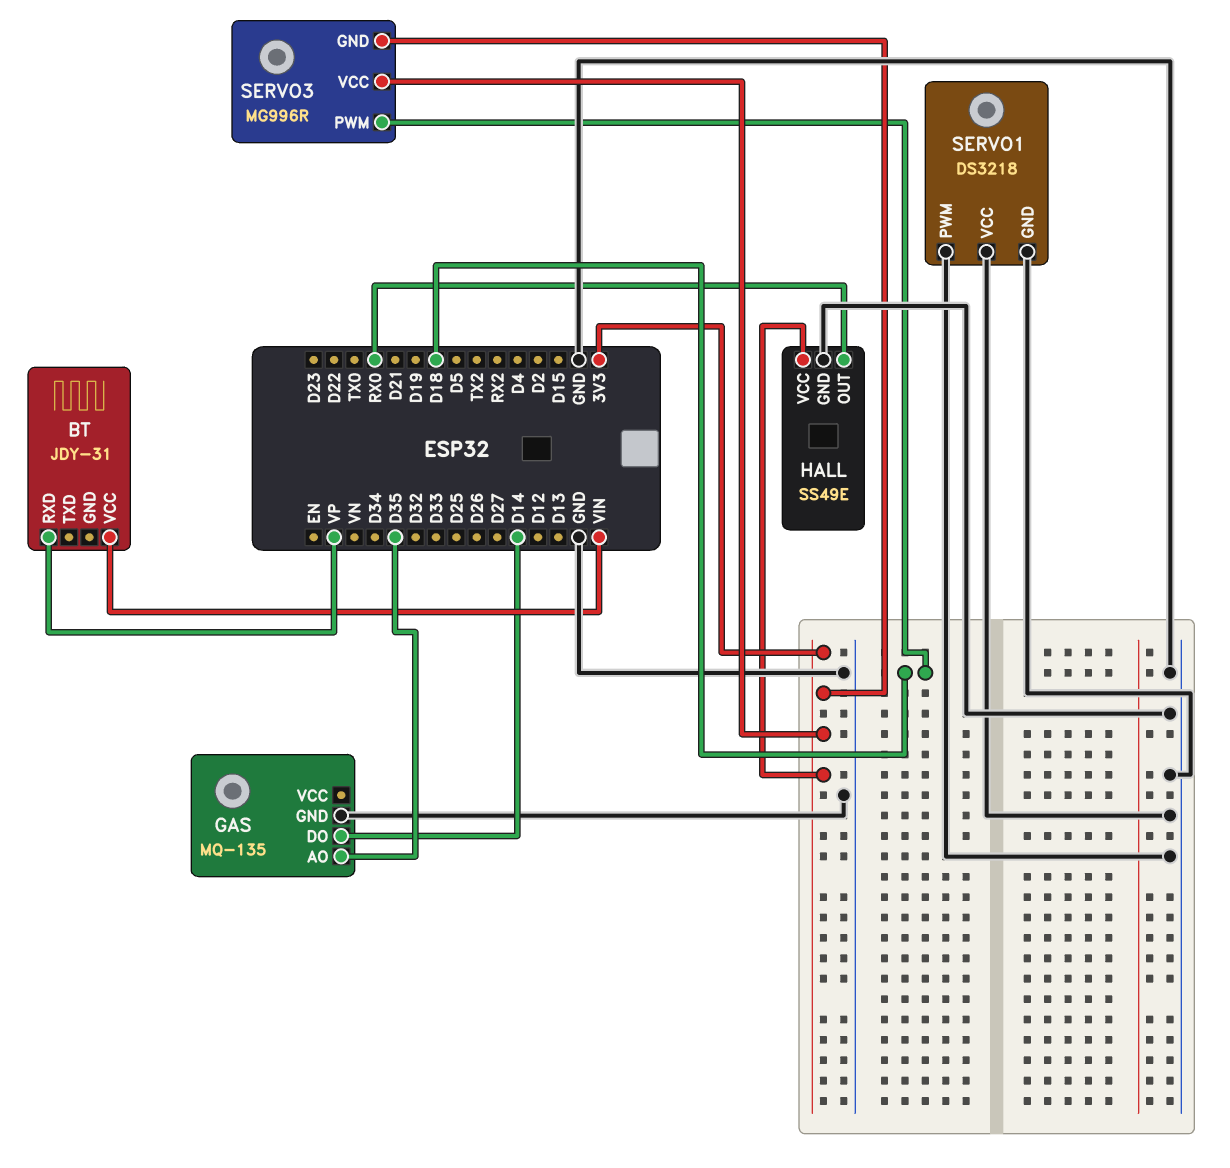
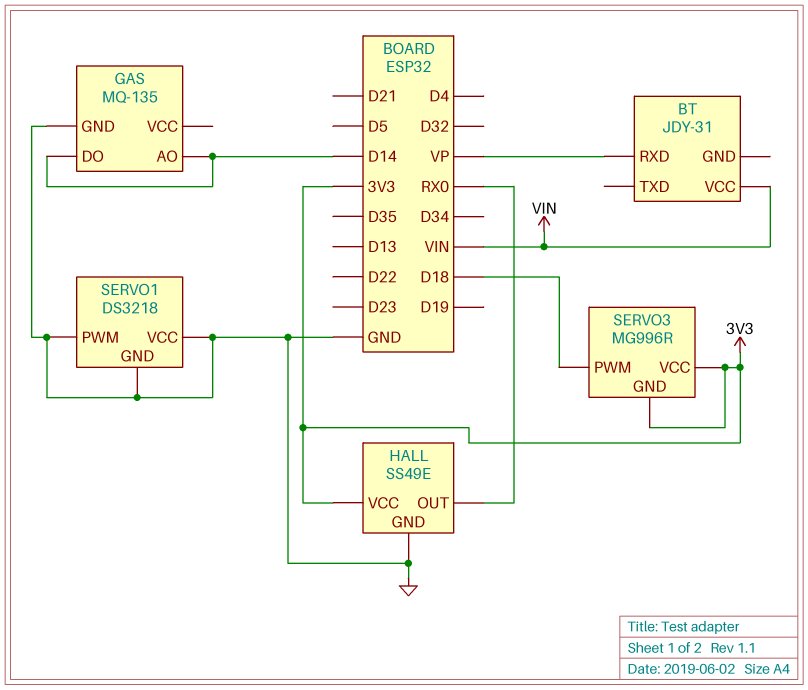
GAS pin AO: D35 -> D14

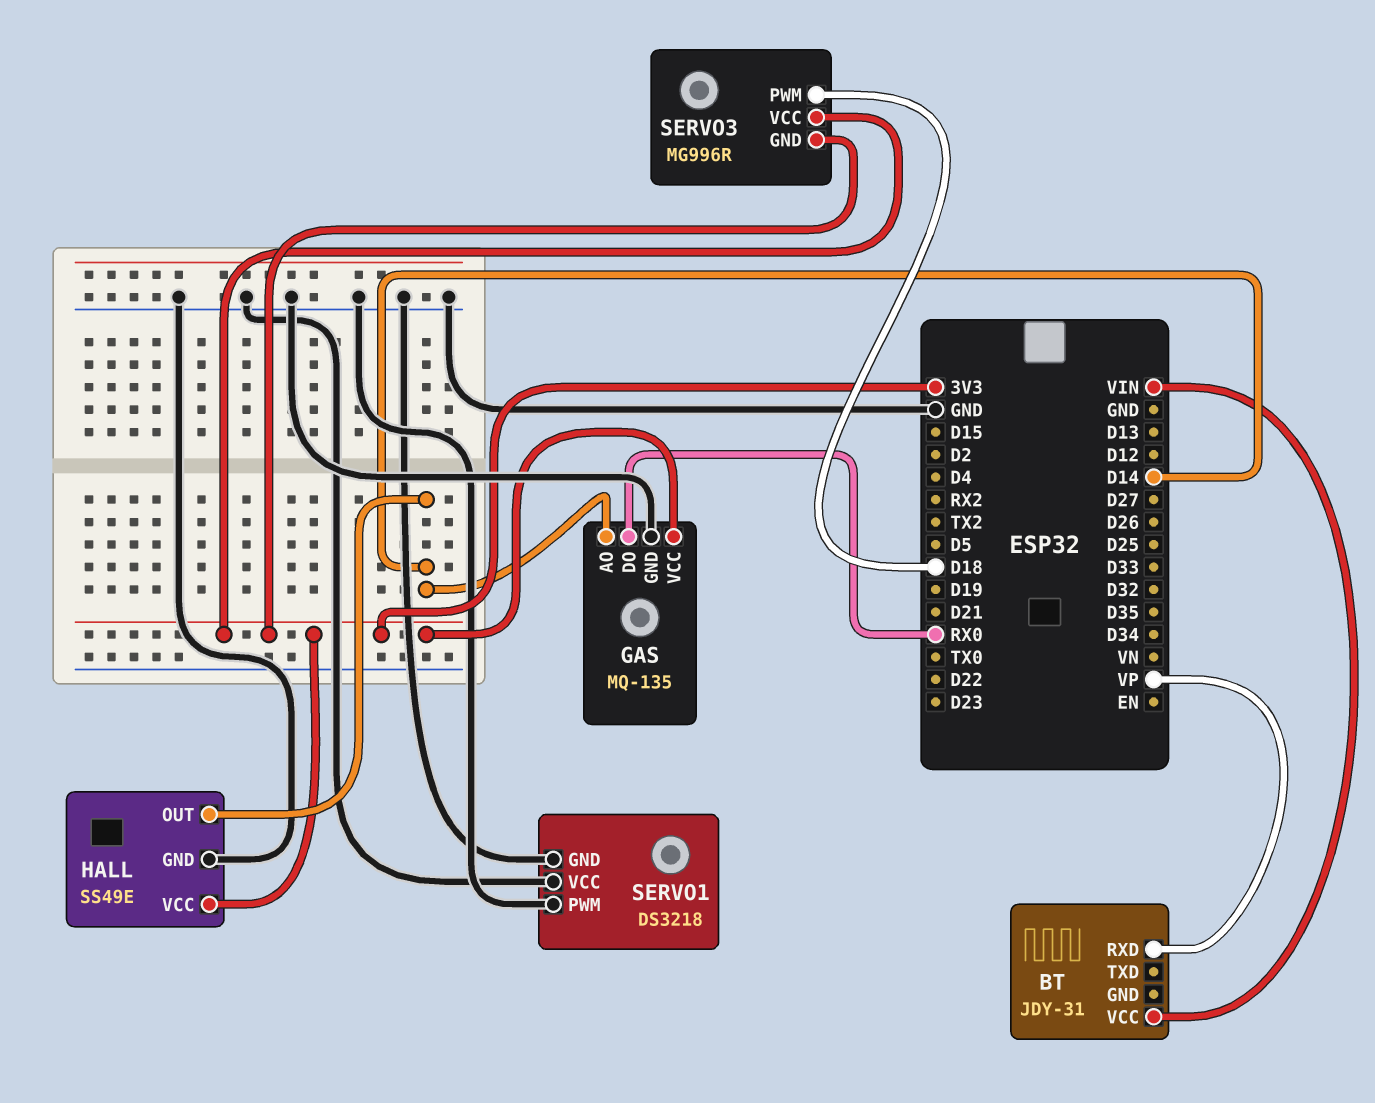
GAS pin DO: D14 -> RX0
GAS pin VCC: none -> 3V3
HALL pin OUT: RX0 -> D14

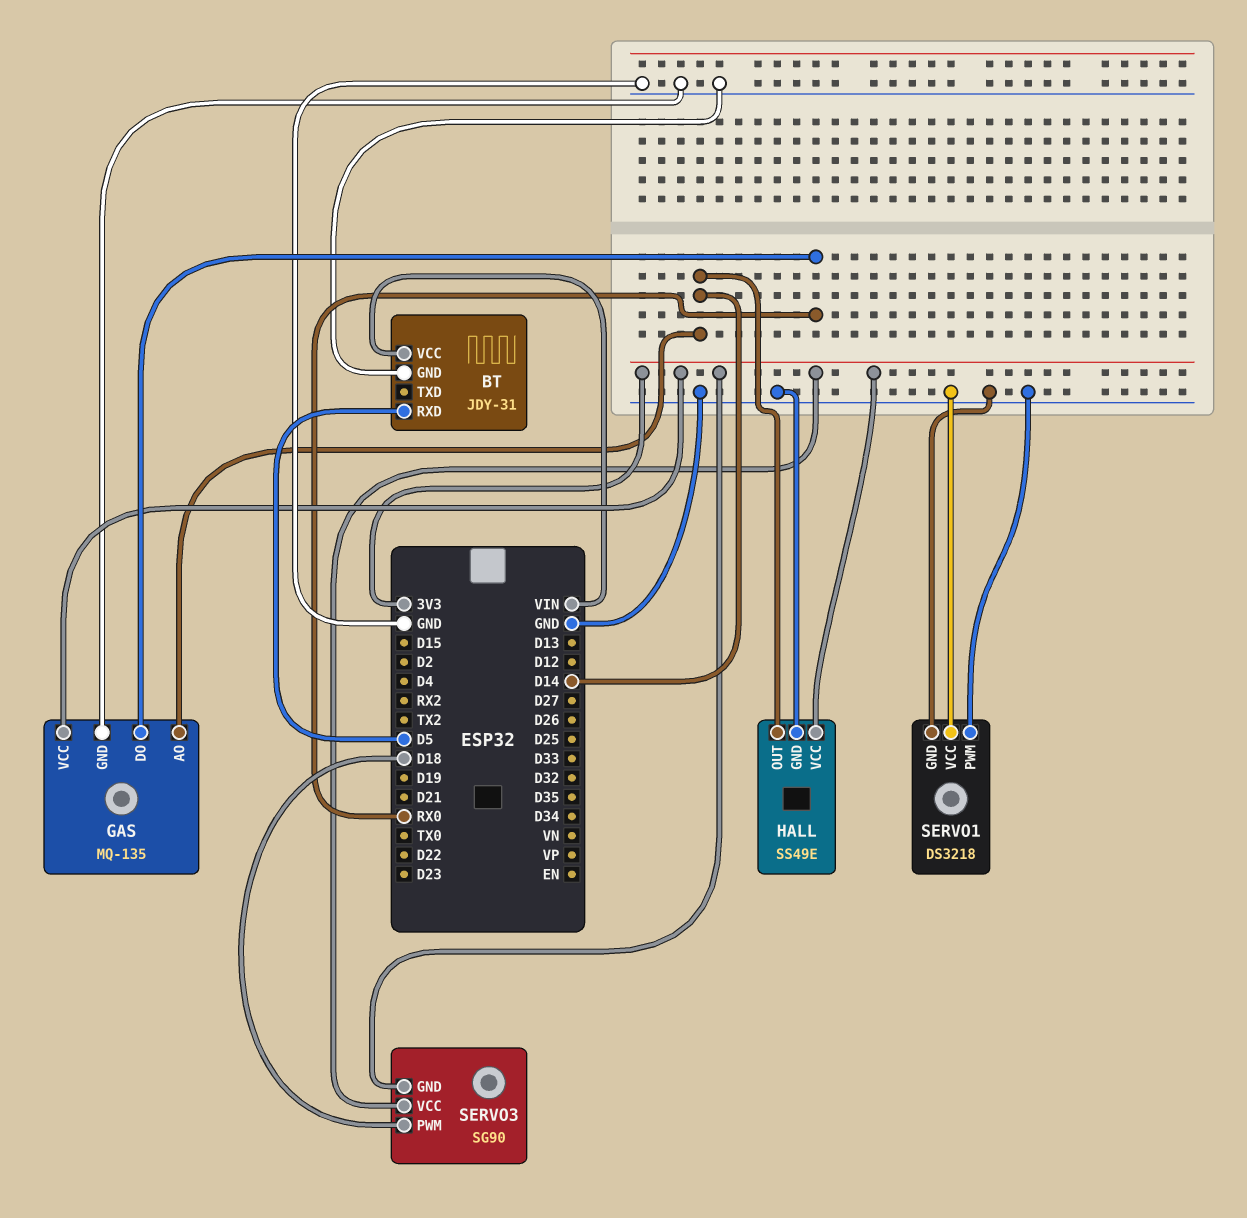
BT pin GND: none -> GND
BT pin RXD: VP -> D5
SERVO3: MG996R -> SG90

